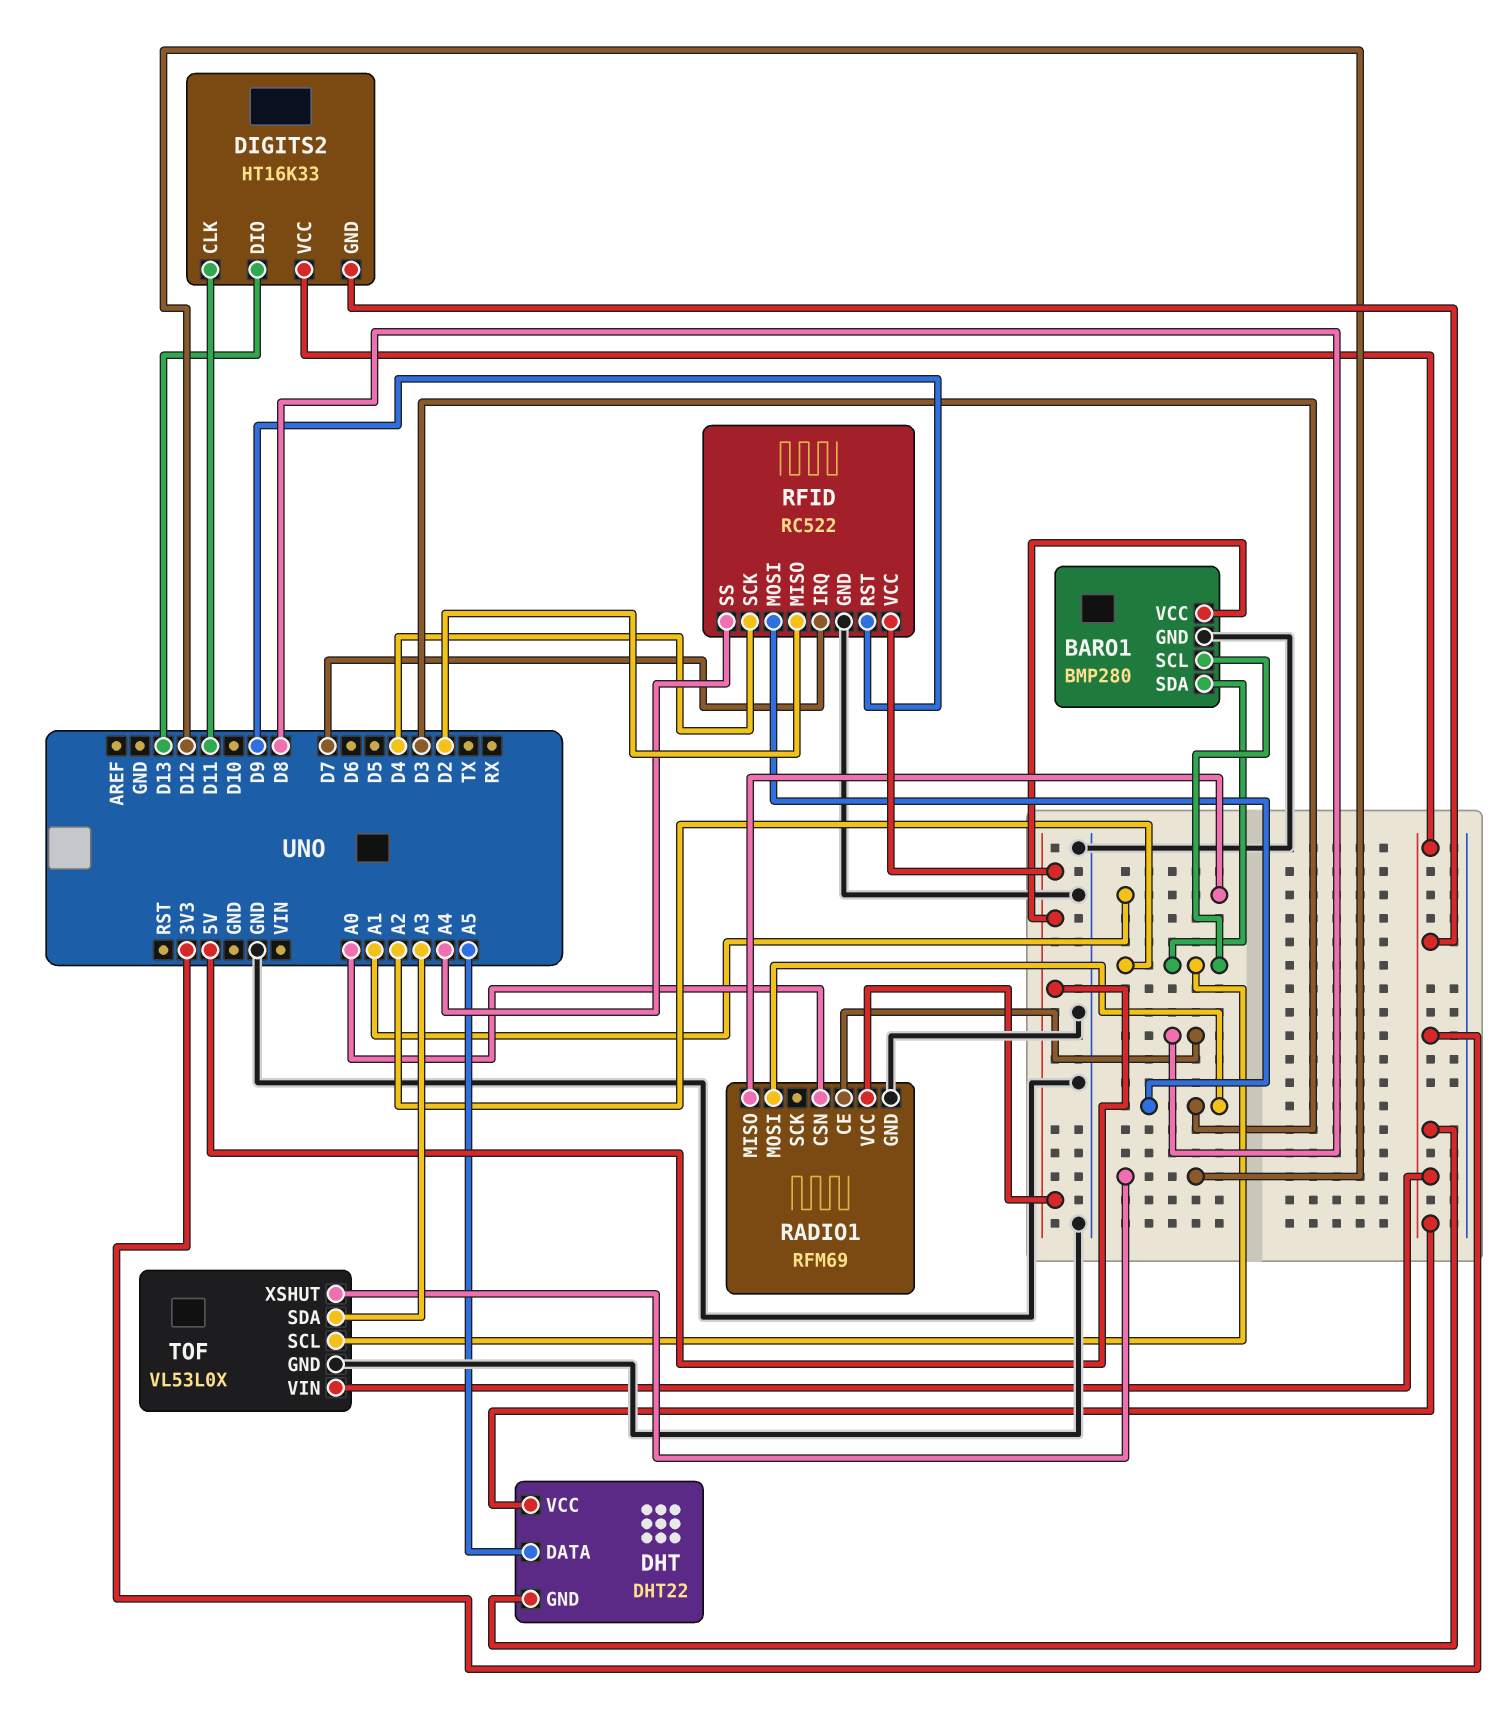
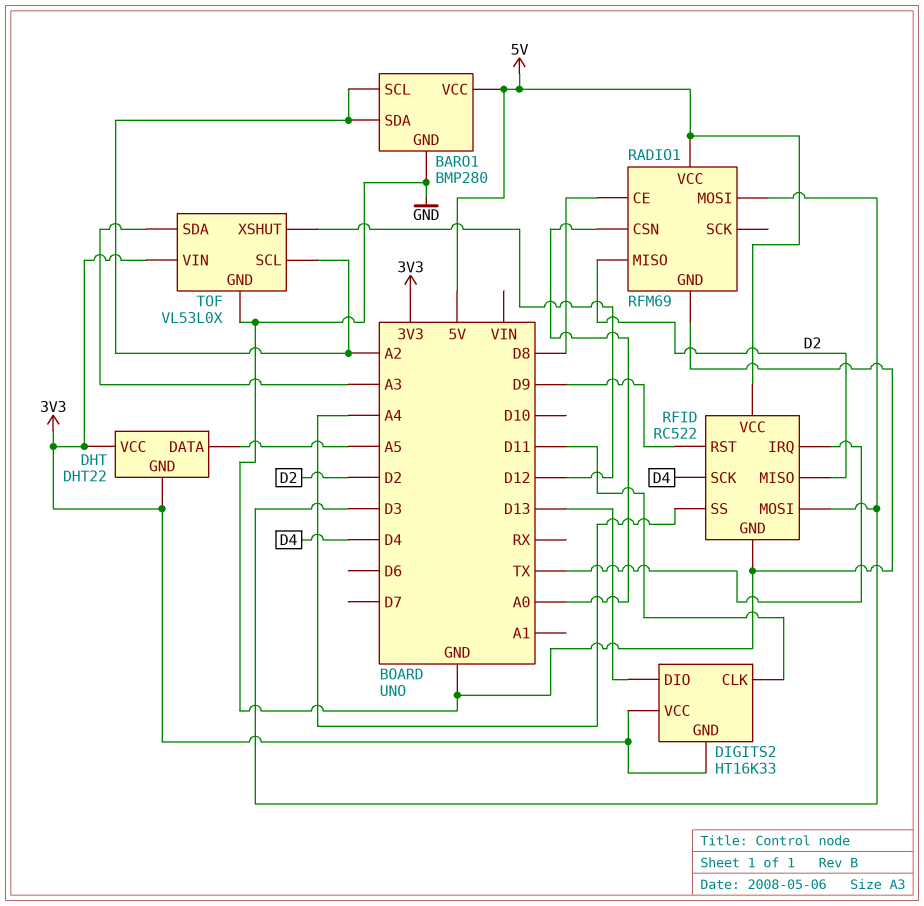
RADIO1 pin MISO: A1 -> D2
RFID pin IRQ: D7 -> TX

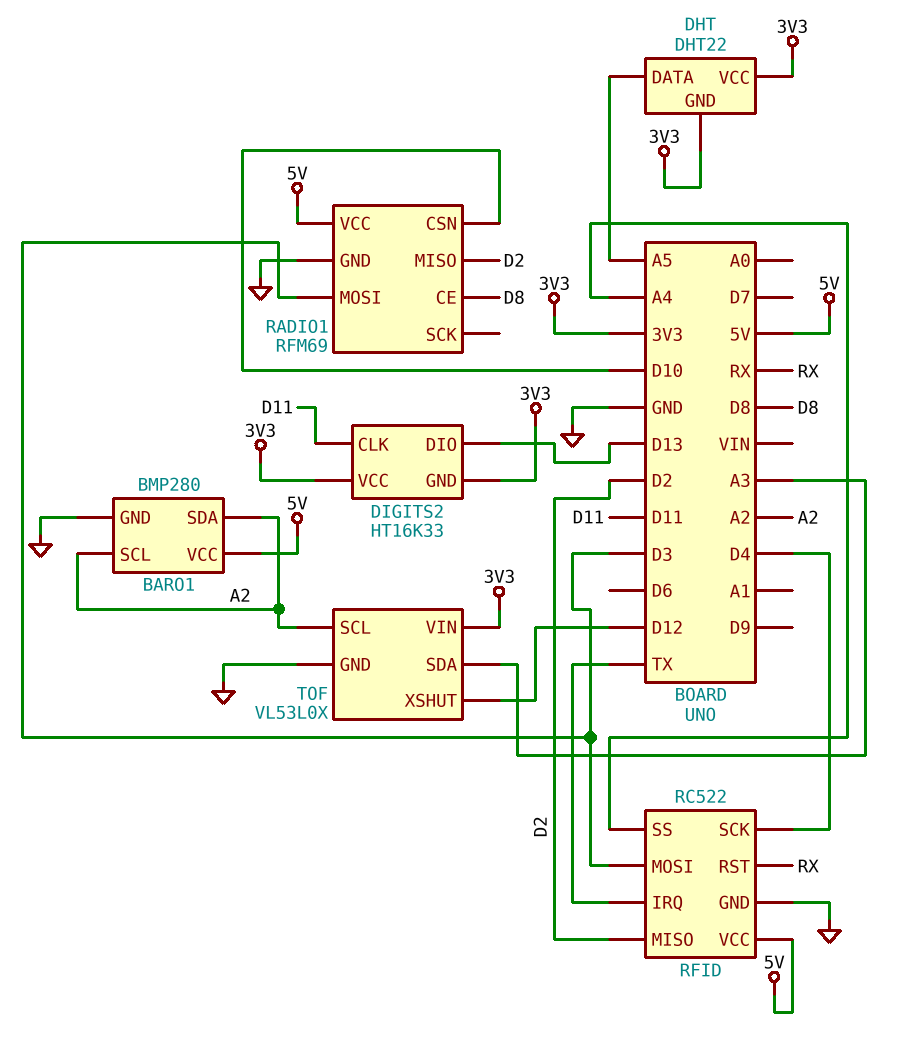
RADIO1 pin CSN: A0 -> D10
RFID pin RST: D9 -> RX

